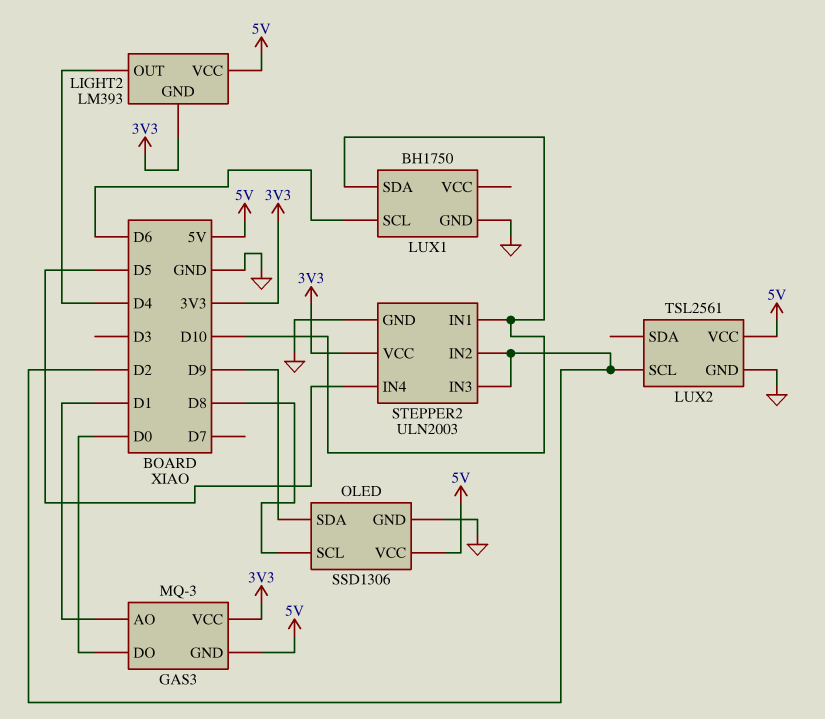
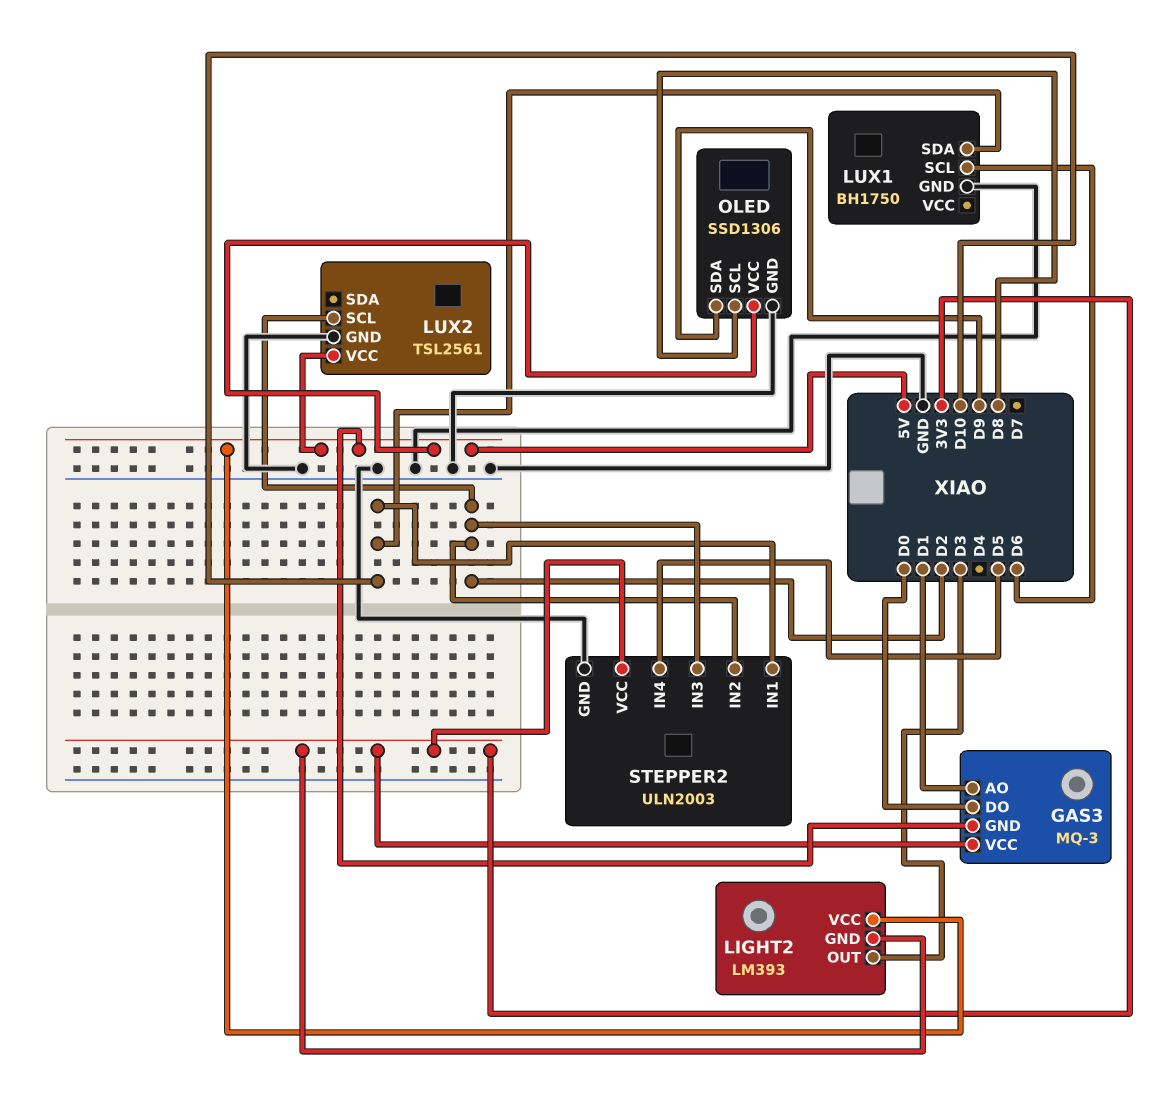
LIGHT2 pin OUT: D4 -> D3

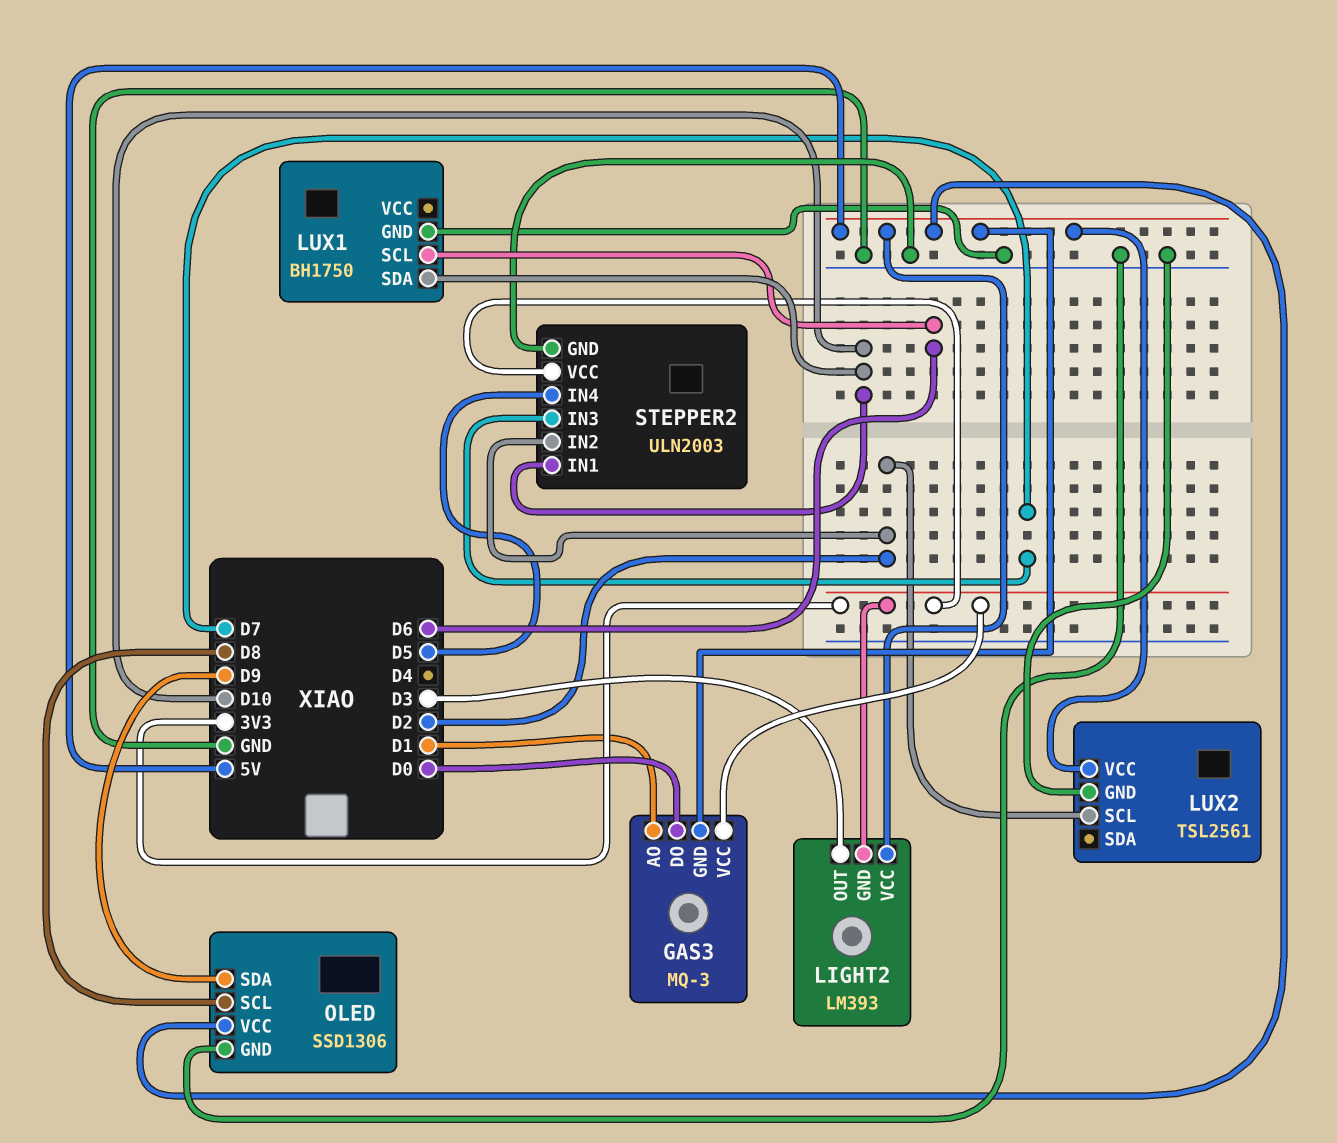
STEPPER2 pin IN3: D2 -> D7

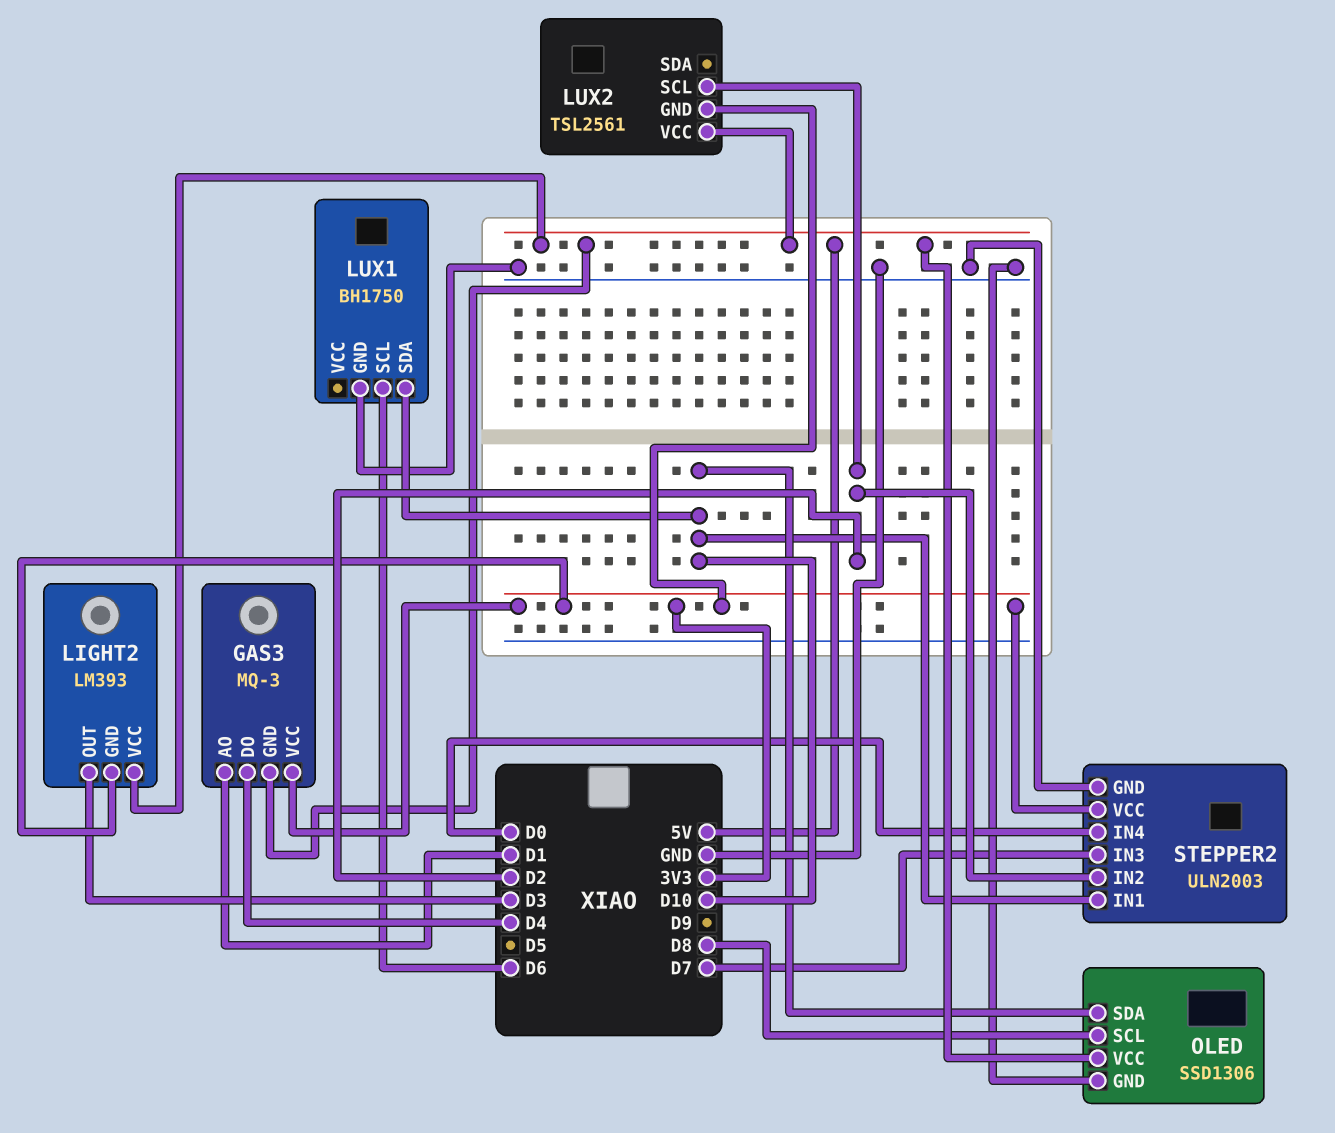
GAS3 pin DO: D0 -> D4
LUX2 pin GND: GND -> 3V3
OLED pin SDA: D9 -> D10
STEPPER2 pin IN4: D5 -> D0

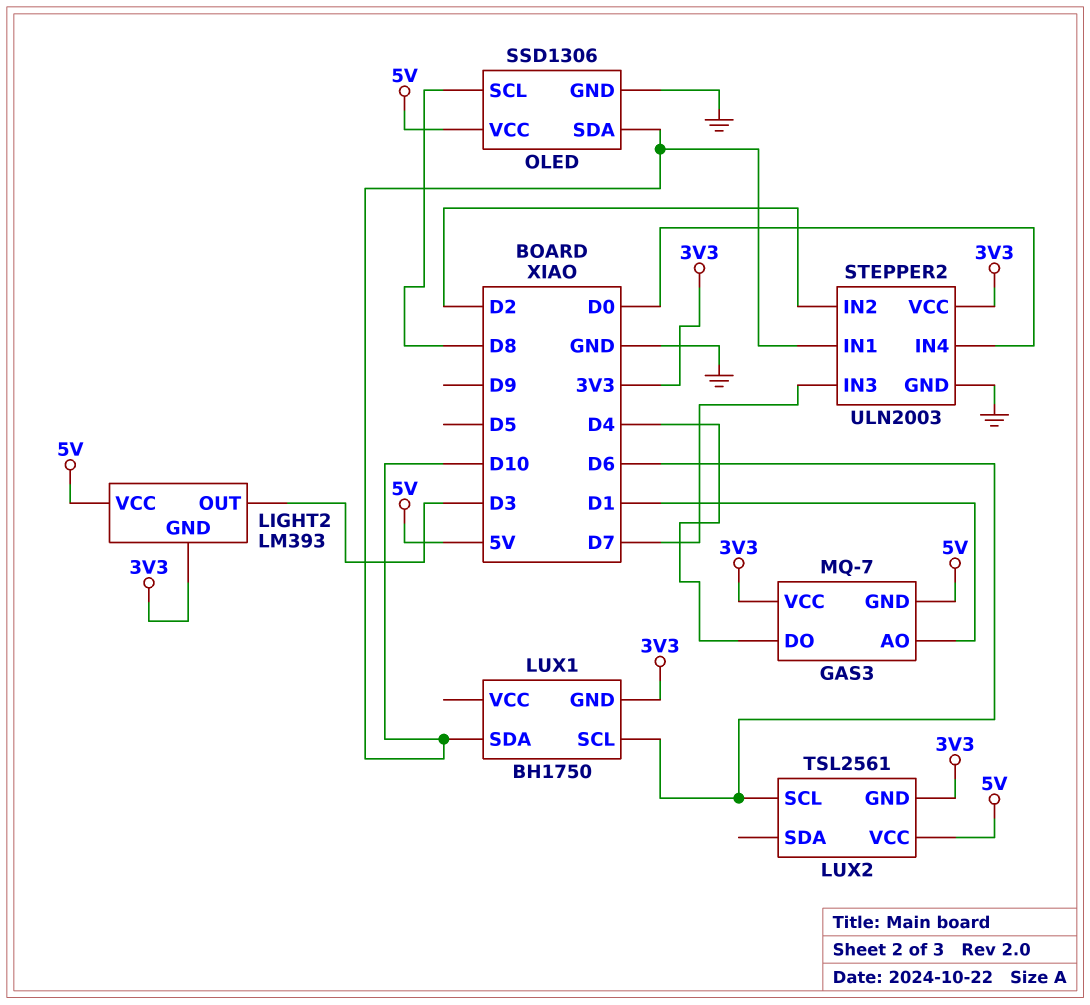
GAS3: MQ-3 -> MQ-7
LUX1 pin GND: GND -> 3V3
LUX2 pin SCL: D2 -> D6

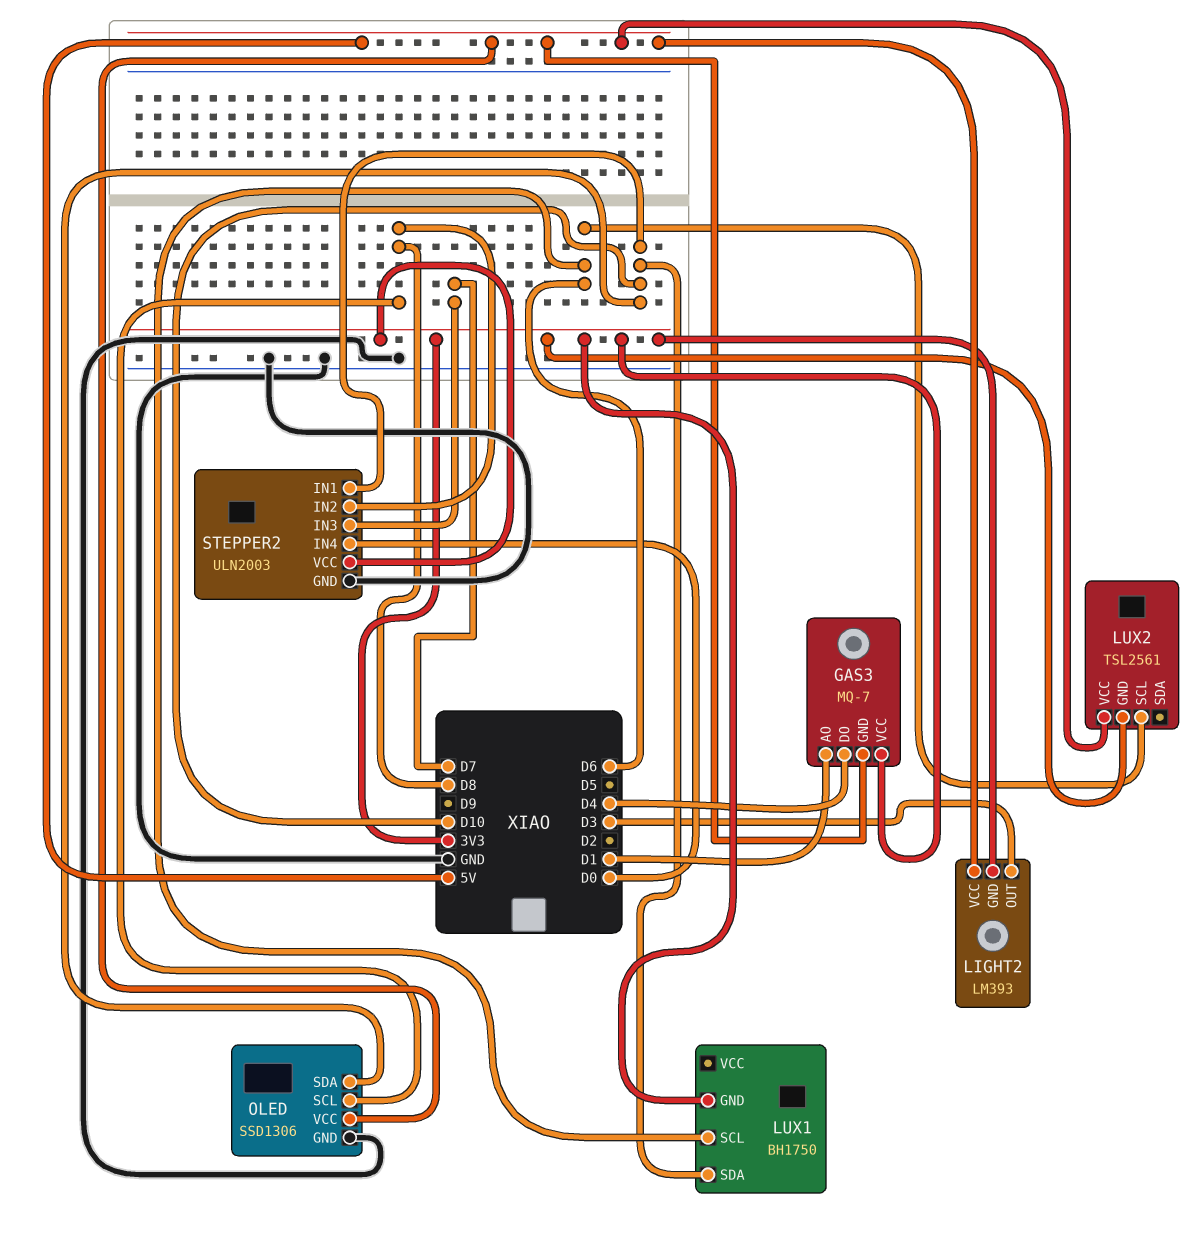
STEPPER2 pin IN2: D2 -> D8

